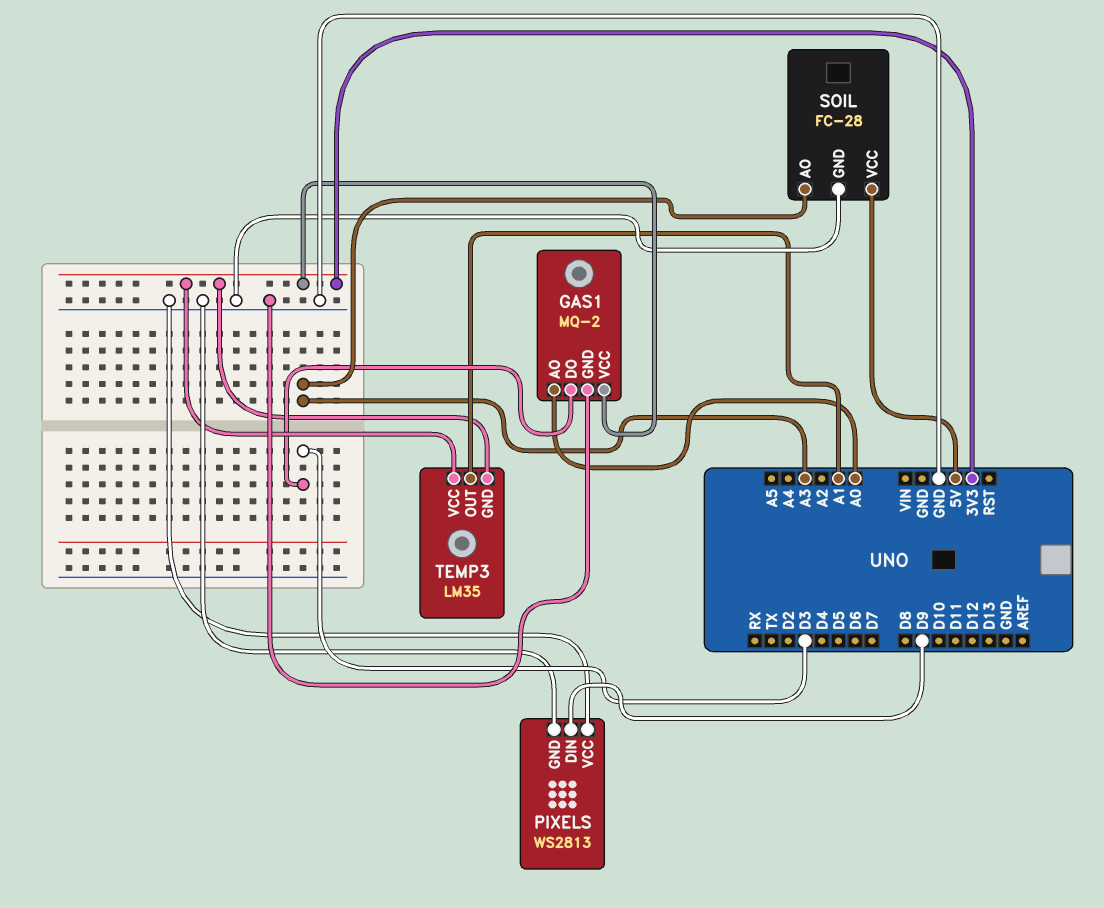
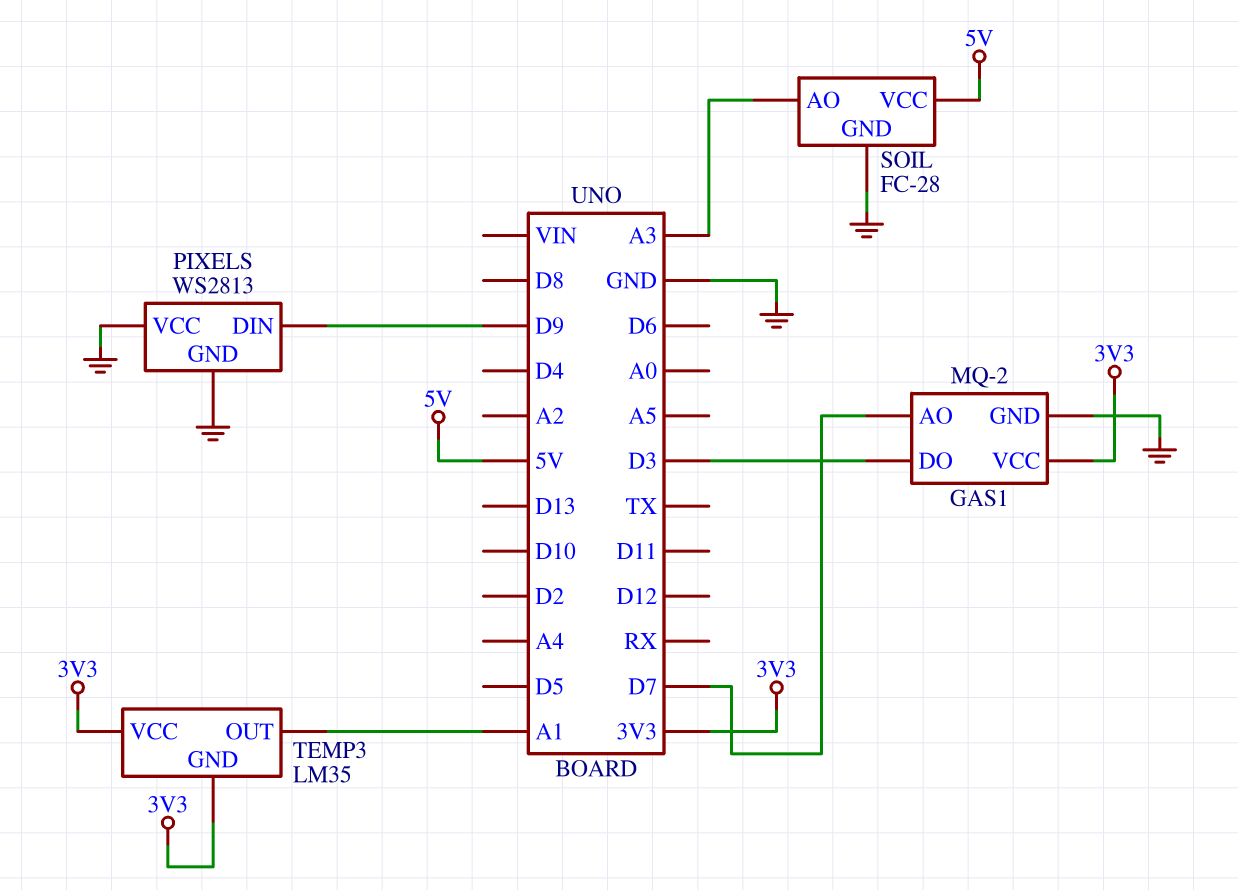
GAS1 pin AO: A0 -> D7

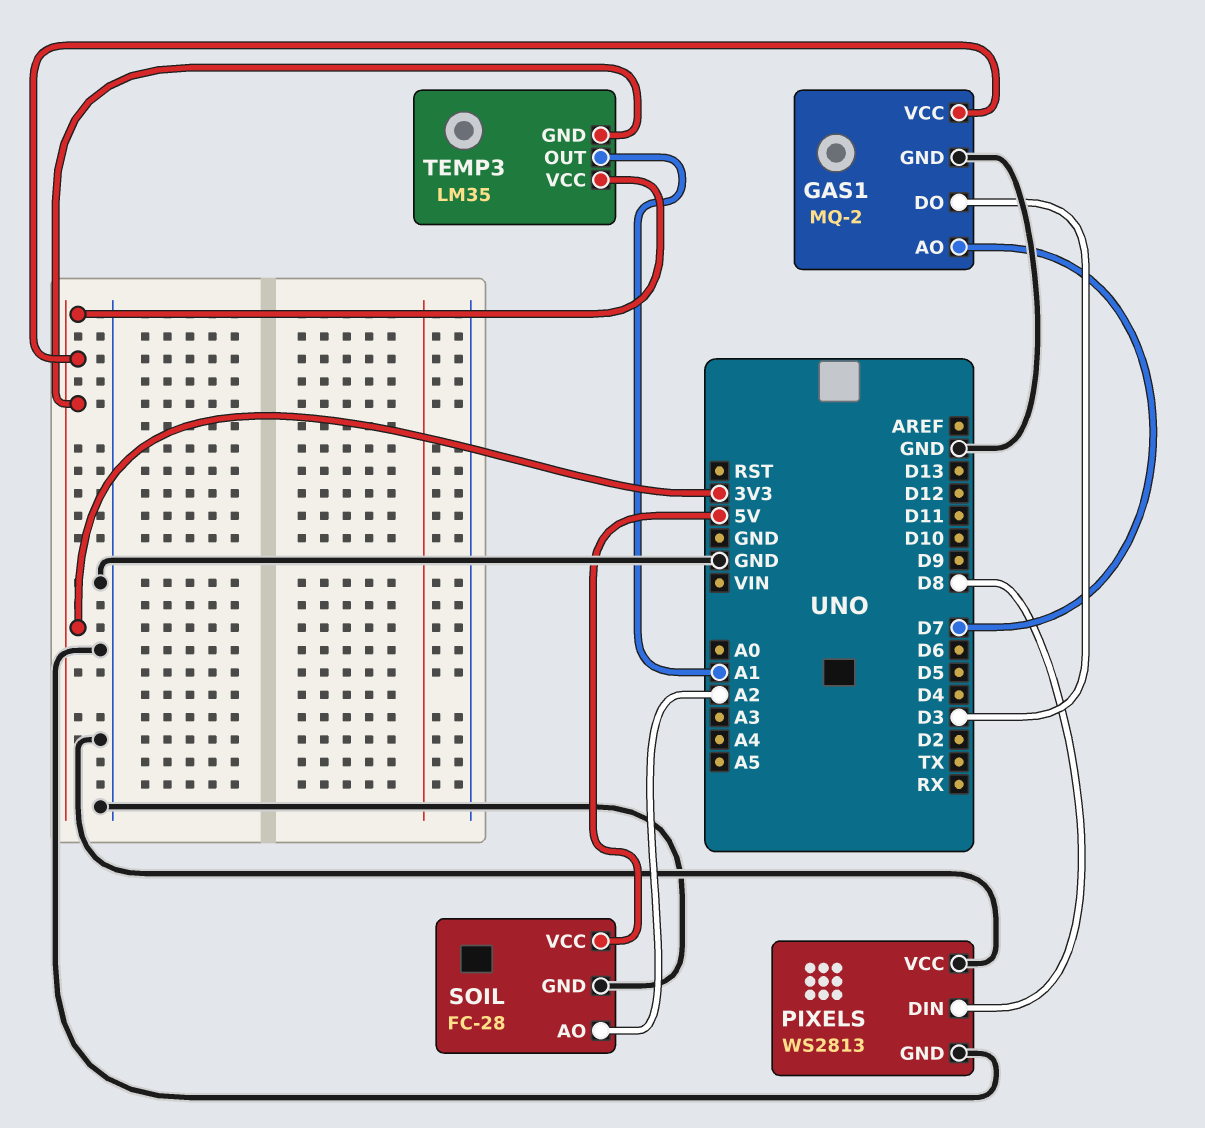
PIXELS pin DIN: D9 -> D8
SOIL pin AO: A3 -> A2

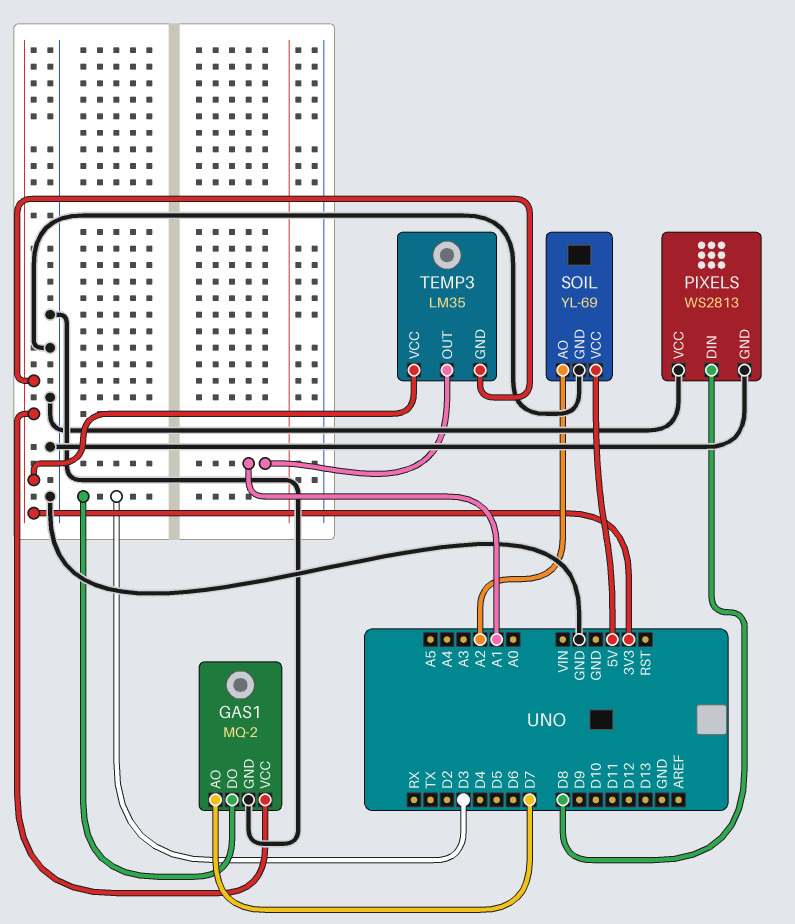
SOIL: FC-28 -> YL-69

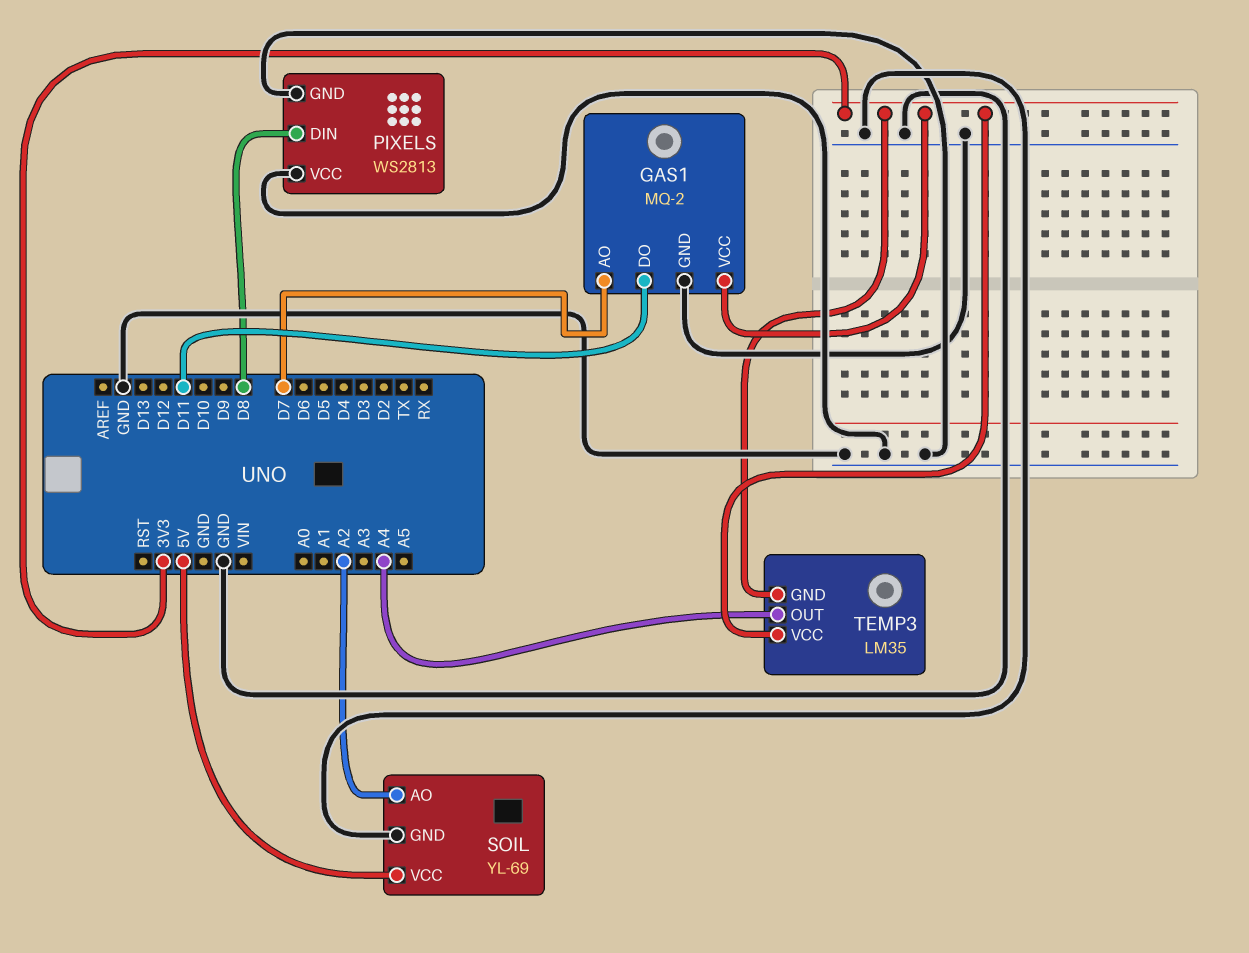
GAS1 pin DO: D3 -> D11
TEMP3 pin OUT: A1 -> A4

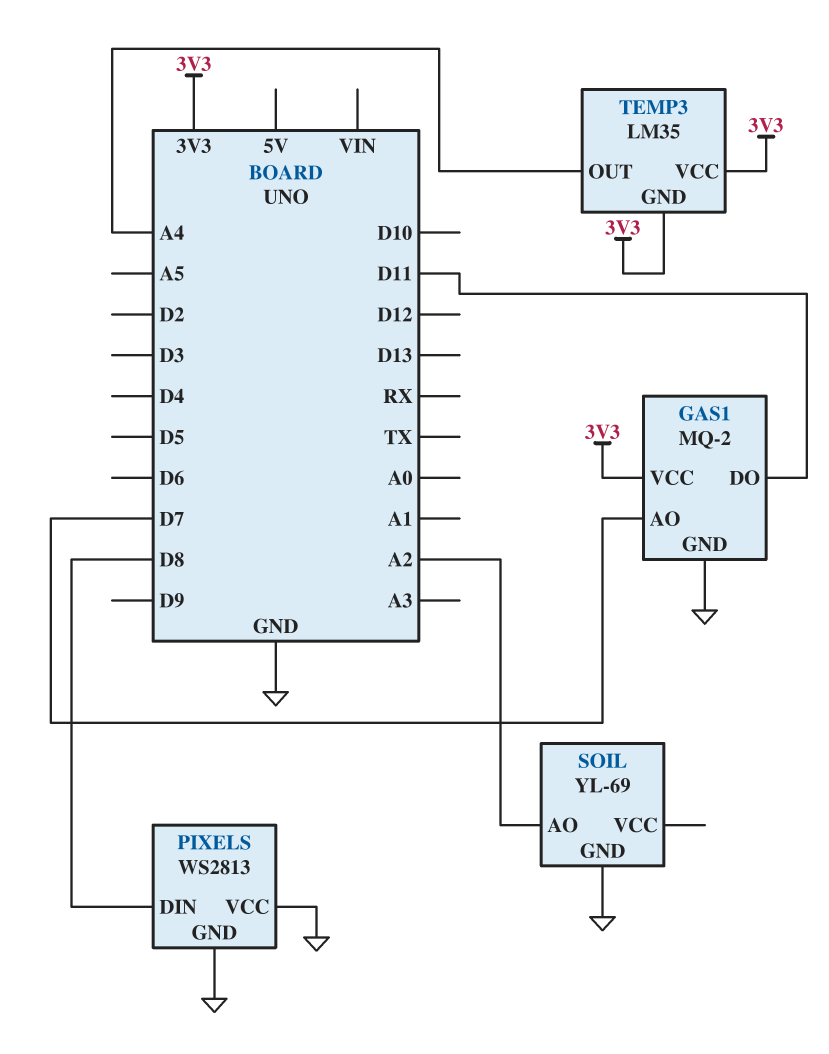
SOIL pin VCC: 5V -> none

